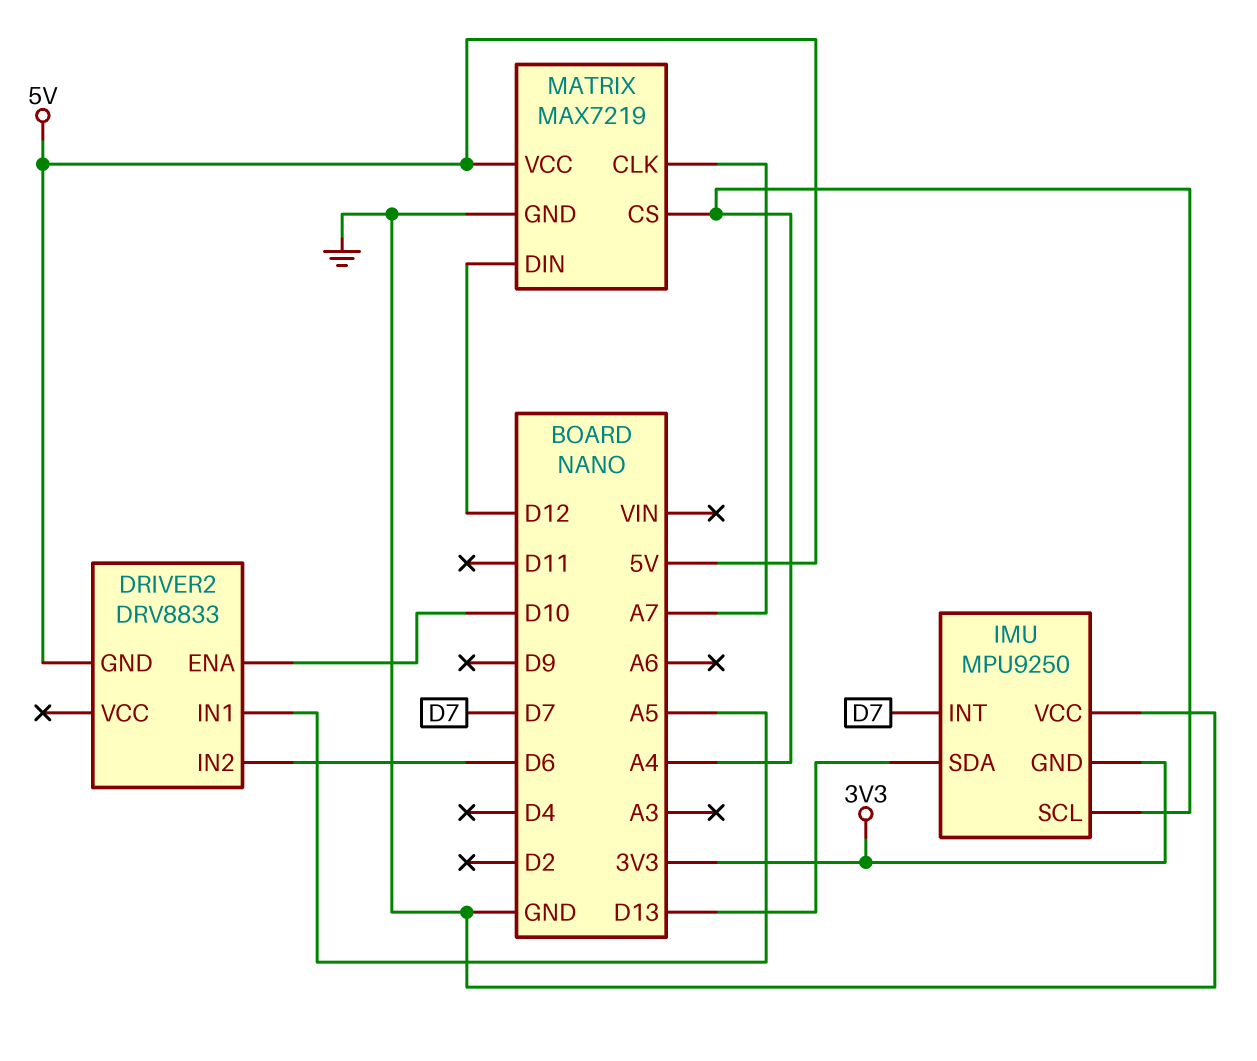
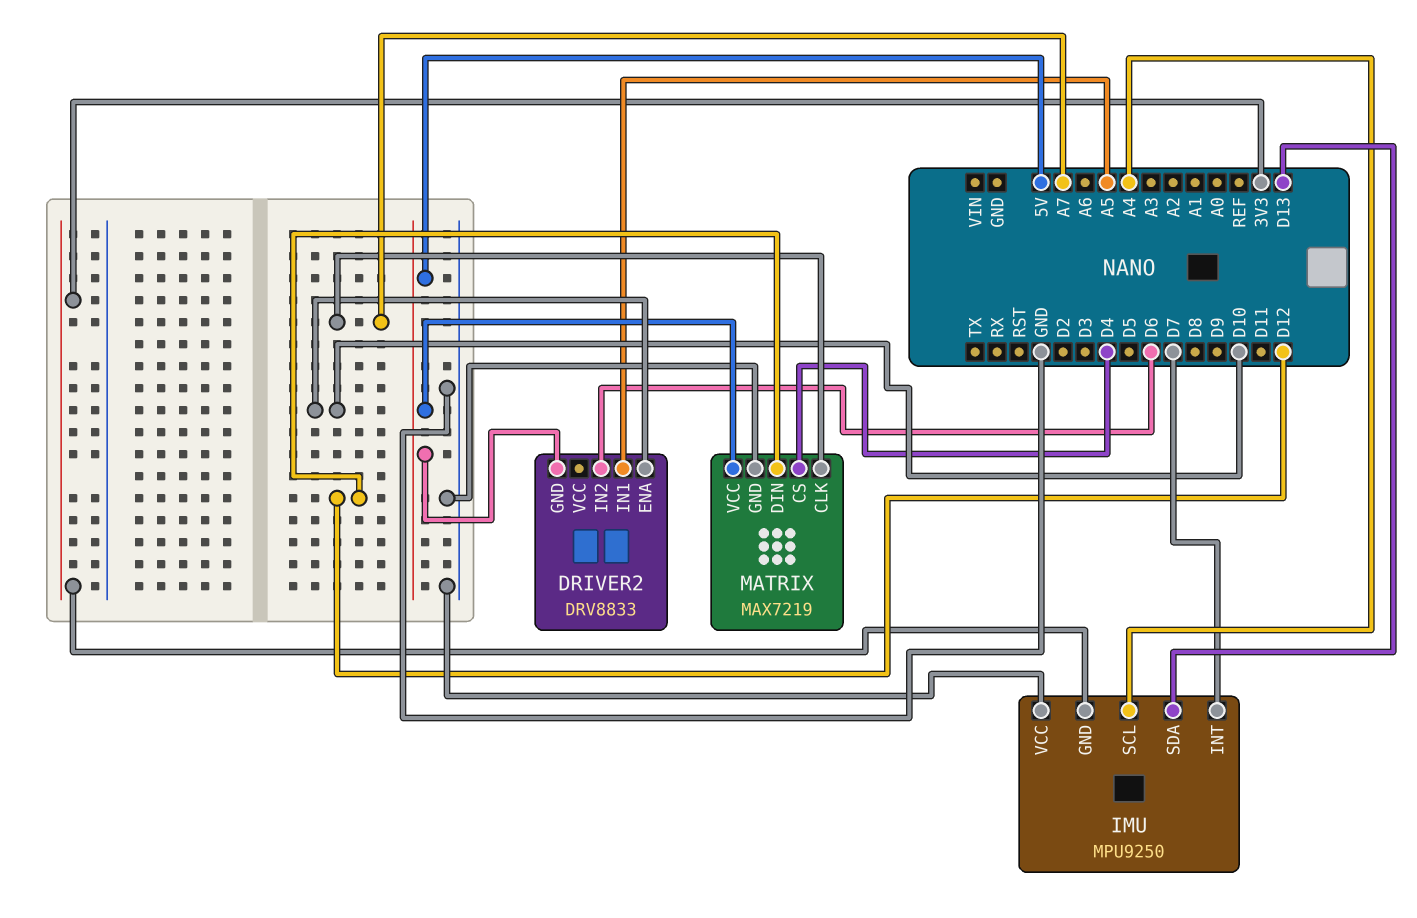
MATRIX pin CS: A4 -> D4

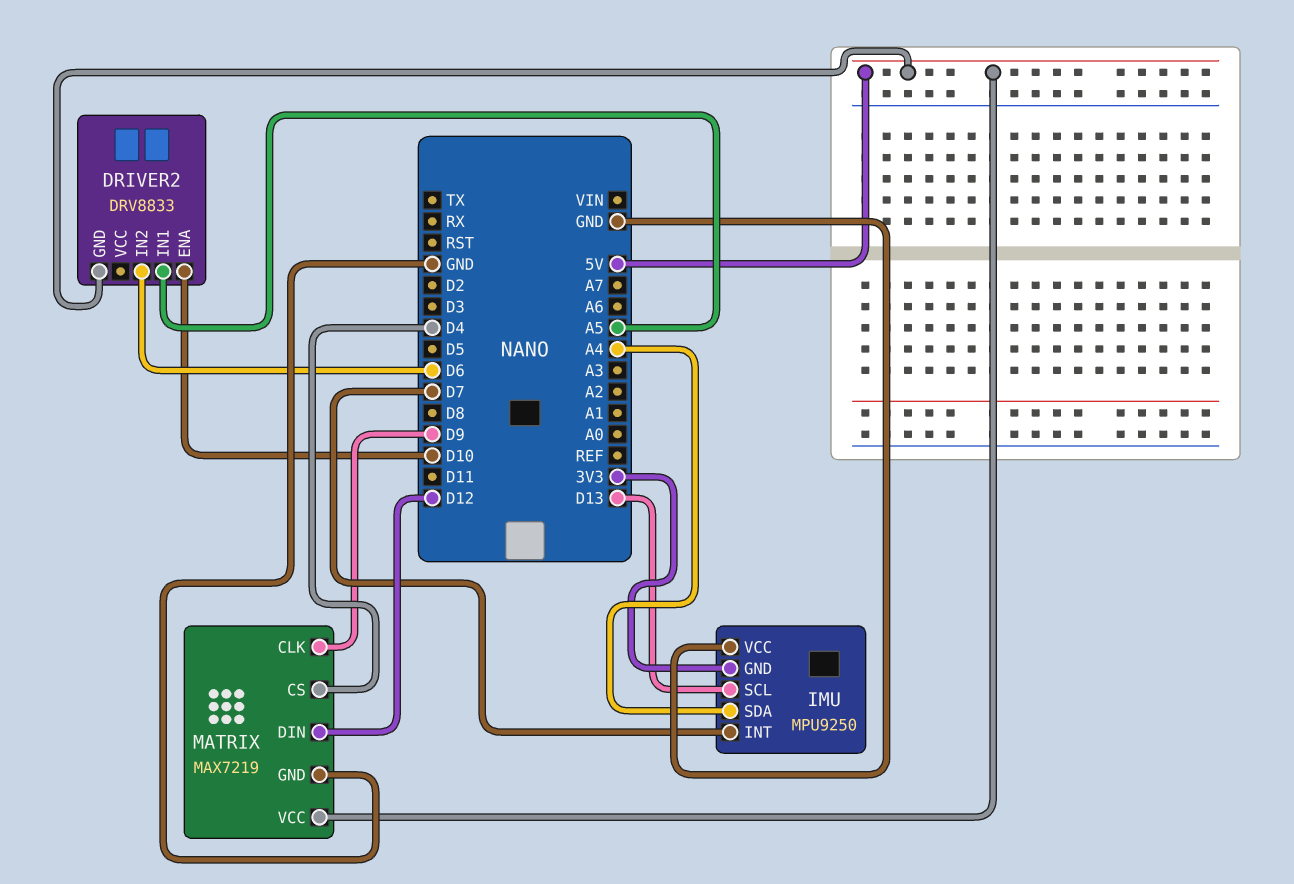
IMU pin SCL: A4 -> D13
IMU pin SDA: D13 -> A4
MATRIX pin CLK: A7 -> D9

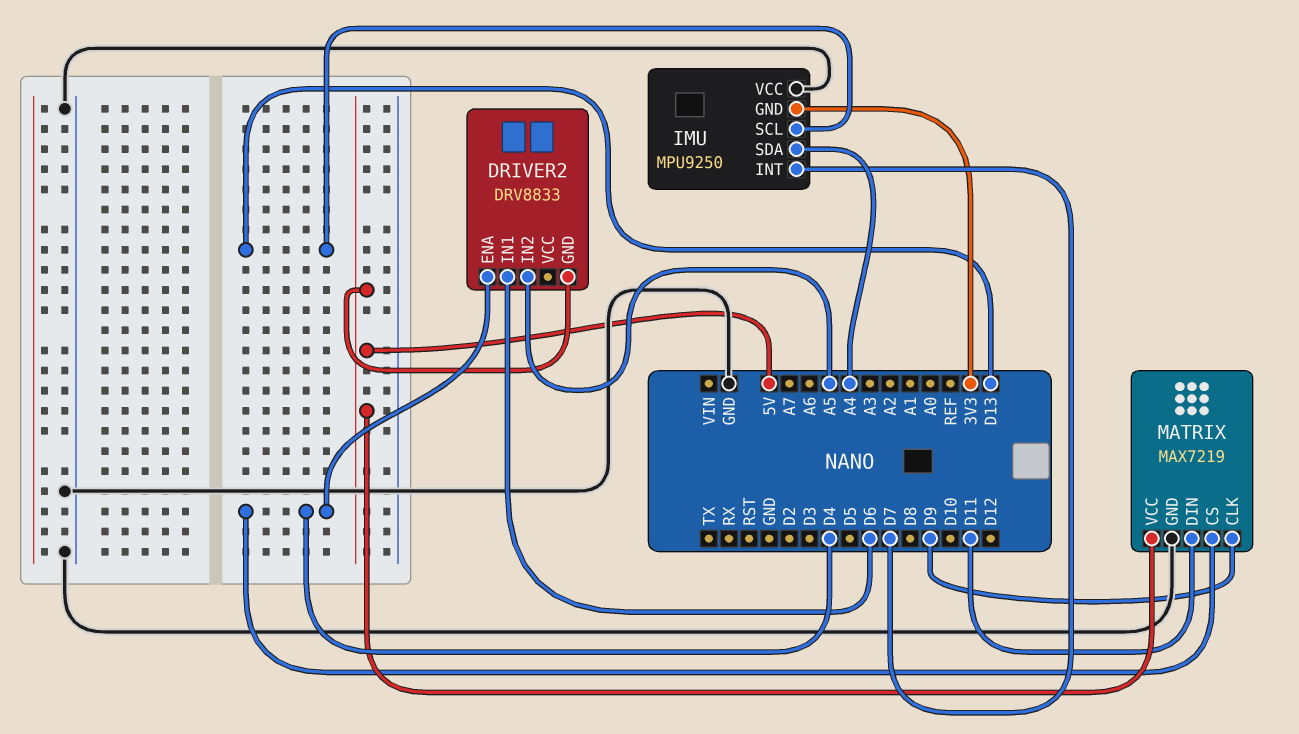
DRIVER2 pin ENA: D10 -> D4
DRIVER2 pin IN1: A5 -> D6
DRIVER2 pin IN2: D6 -> A5
MATRIX pin DIN: D12 -> D11

